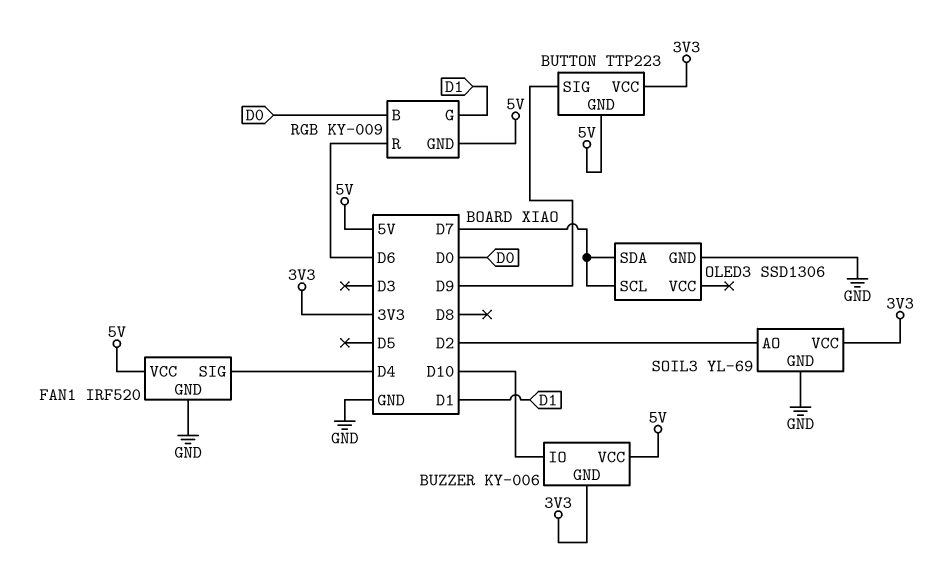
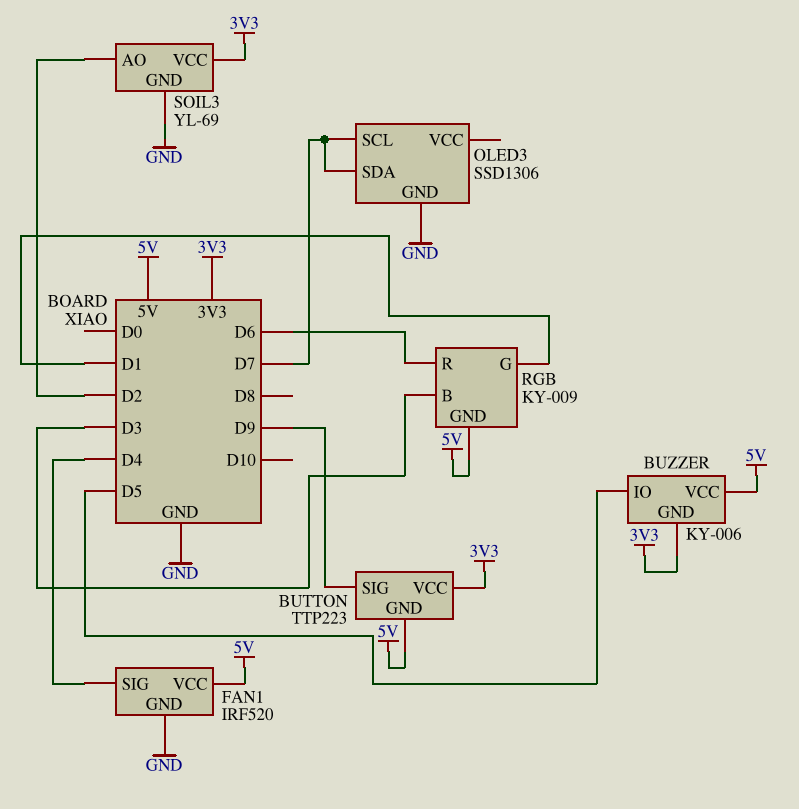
BUZZER pin IO: D10 -> D5
RGB pin B: D0 -> D3

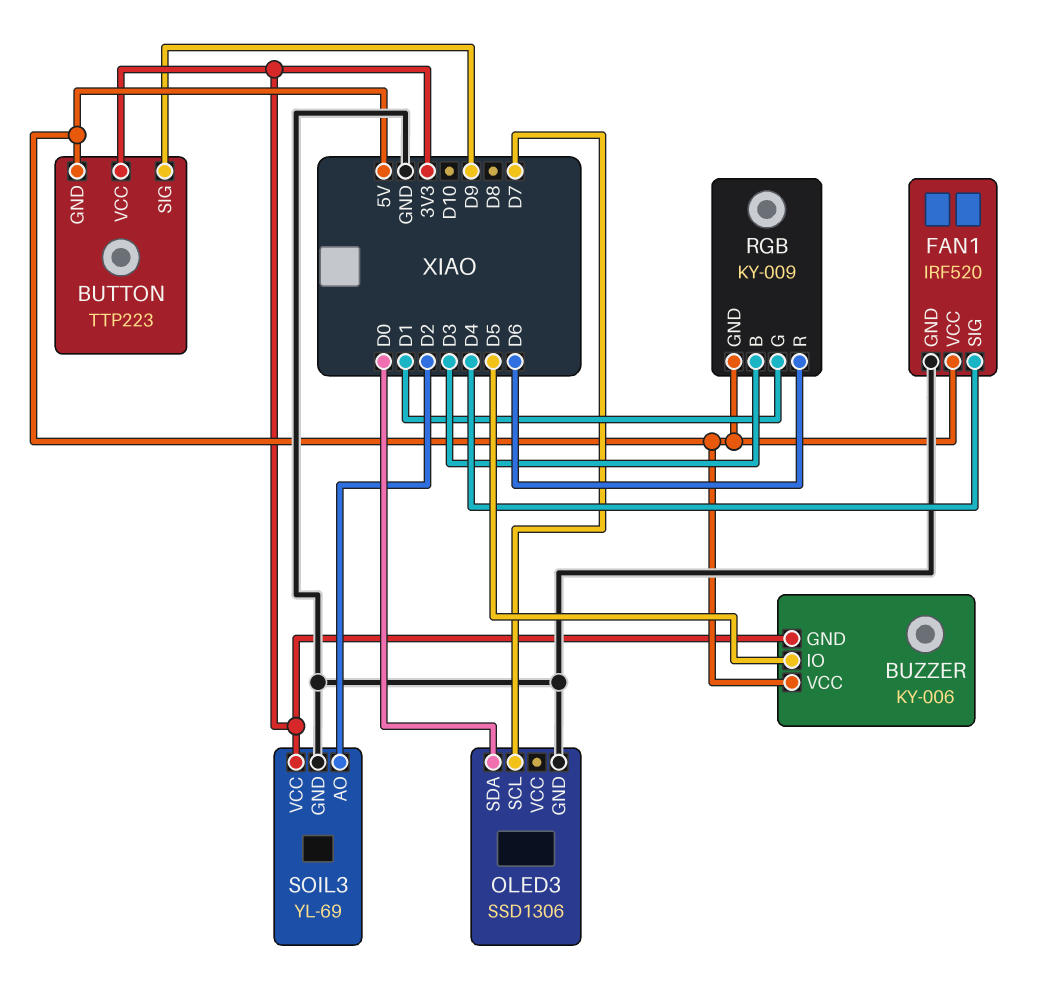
OLED3 pin SDA: D7 -> D0

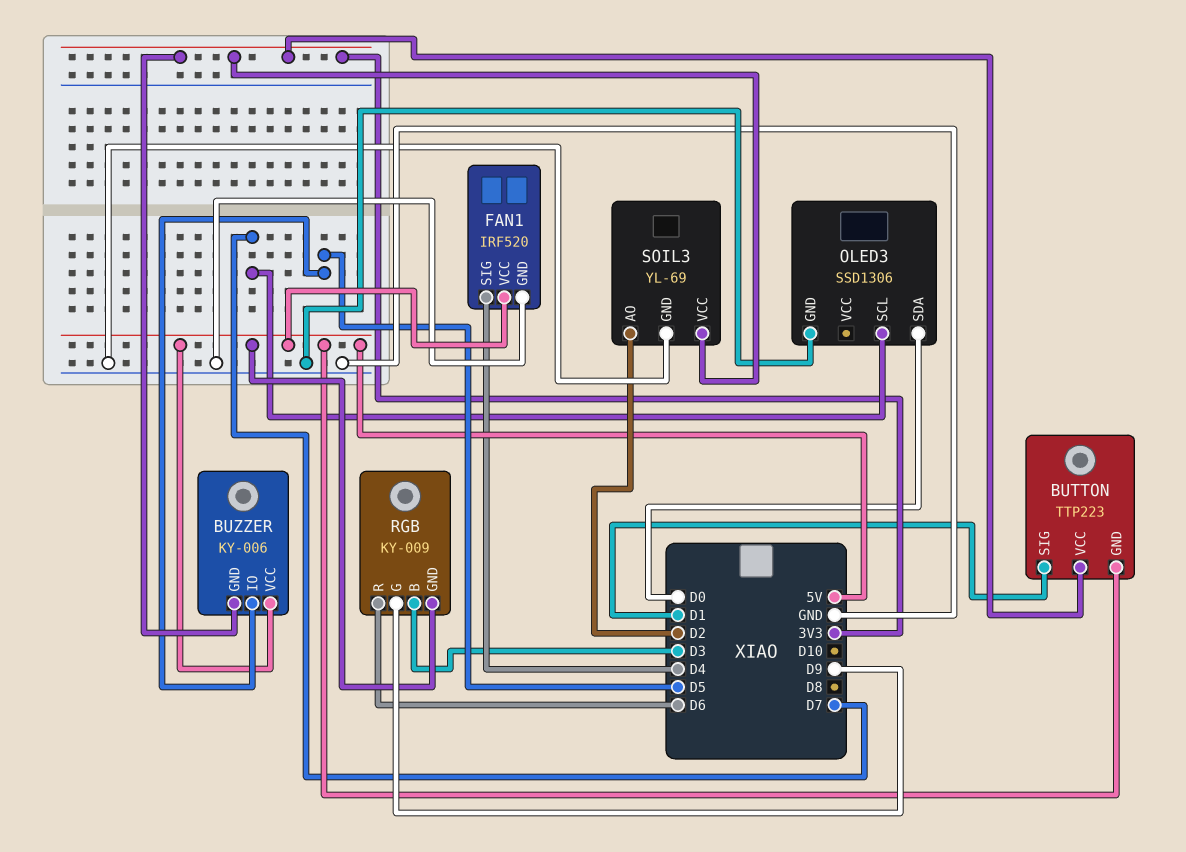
BUTTON pin SIG: D9 -> D1
RGB pin G: D1 -> D9

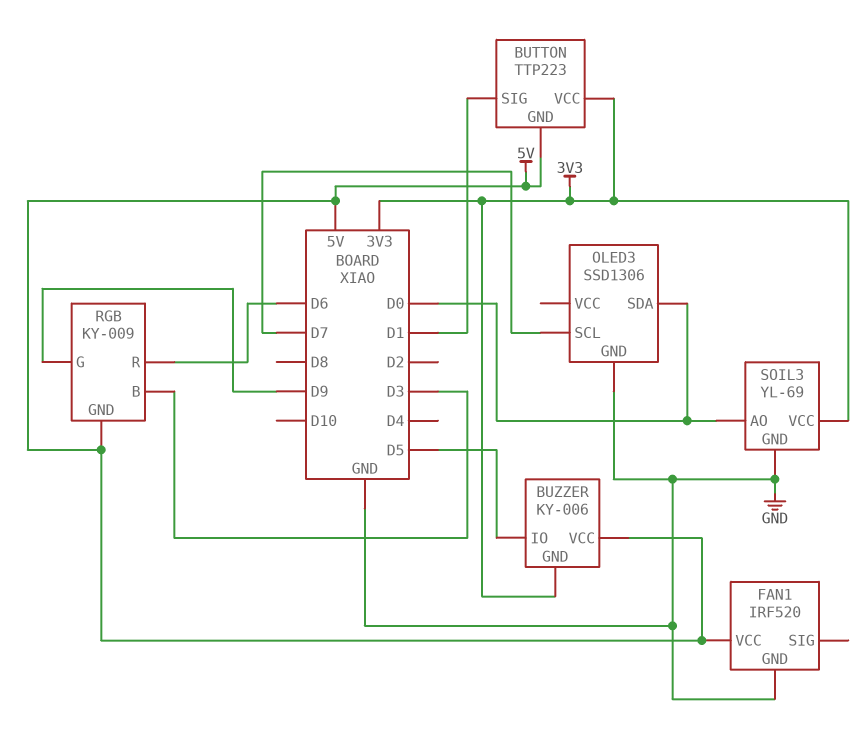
FAN1 pin SIG: D4 -> none
SOIL3 pin AO: D2 -> D0

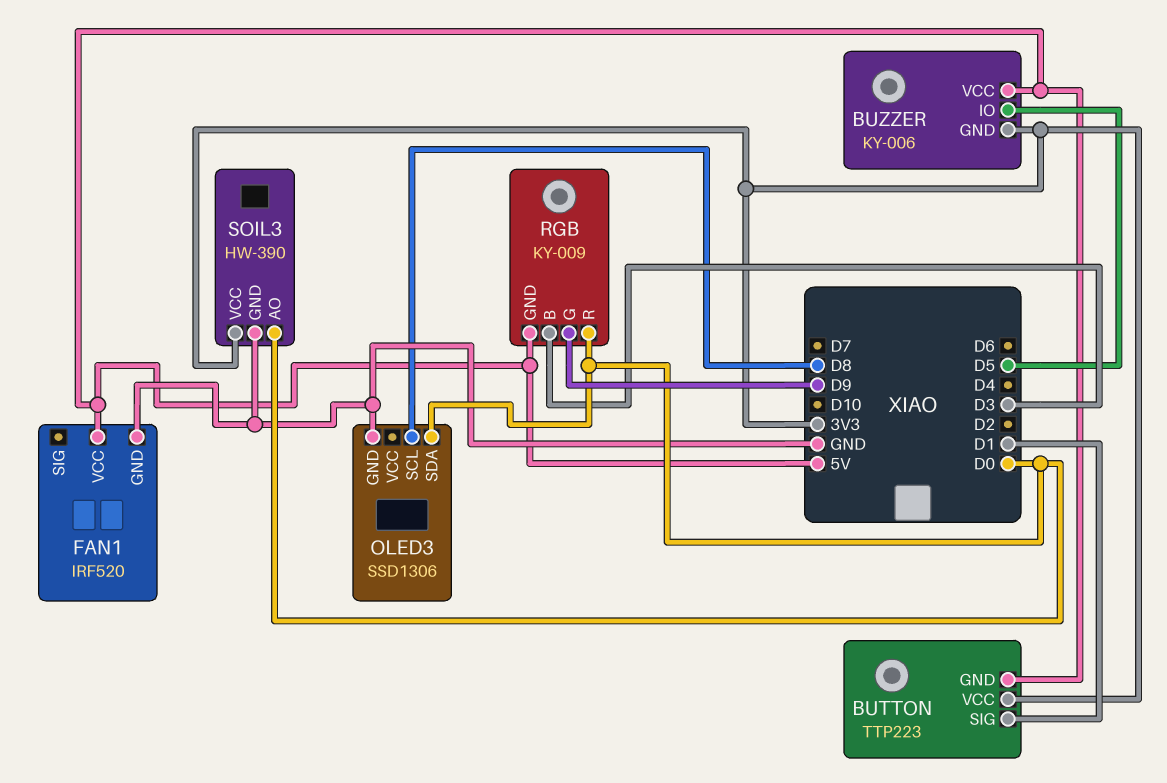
OLED3 pin SCL: D7 -> D8
RGB pin R: D6 -> D0
SOIL3: YL-69 -> HW-390

